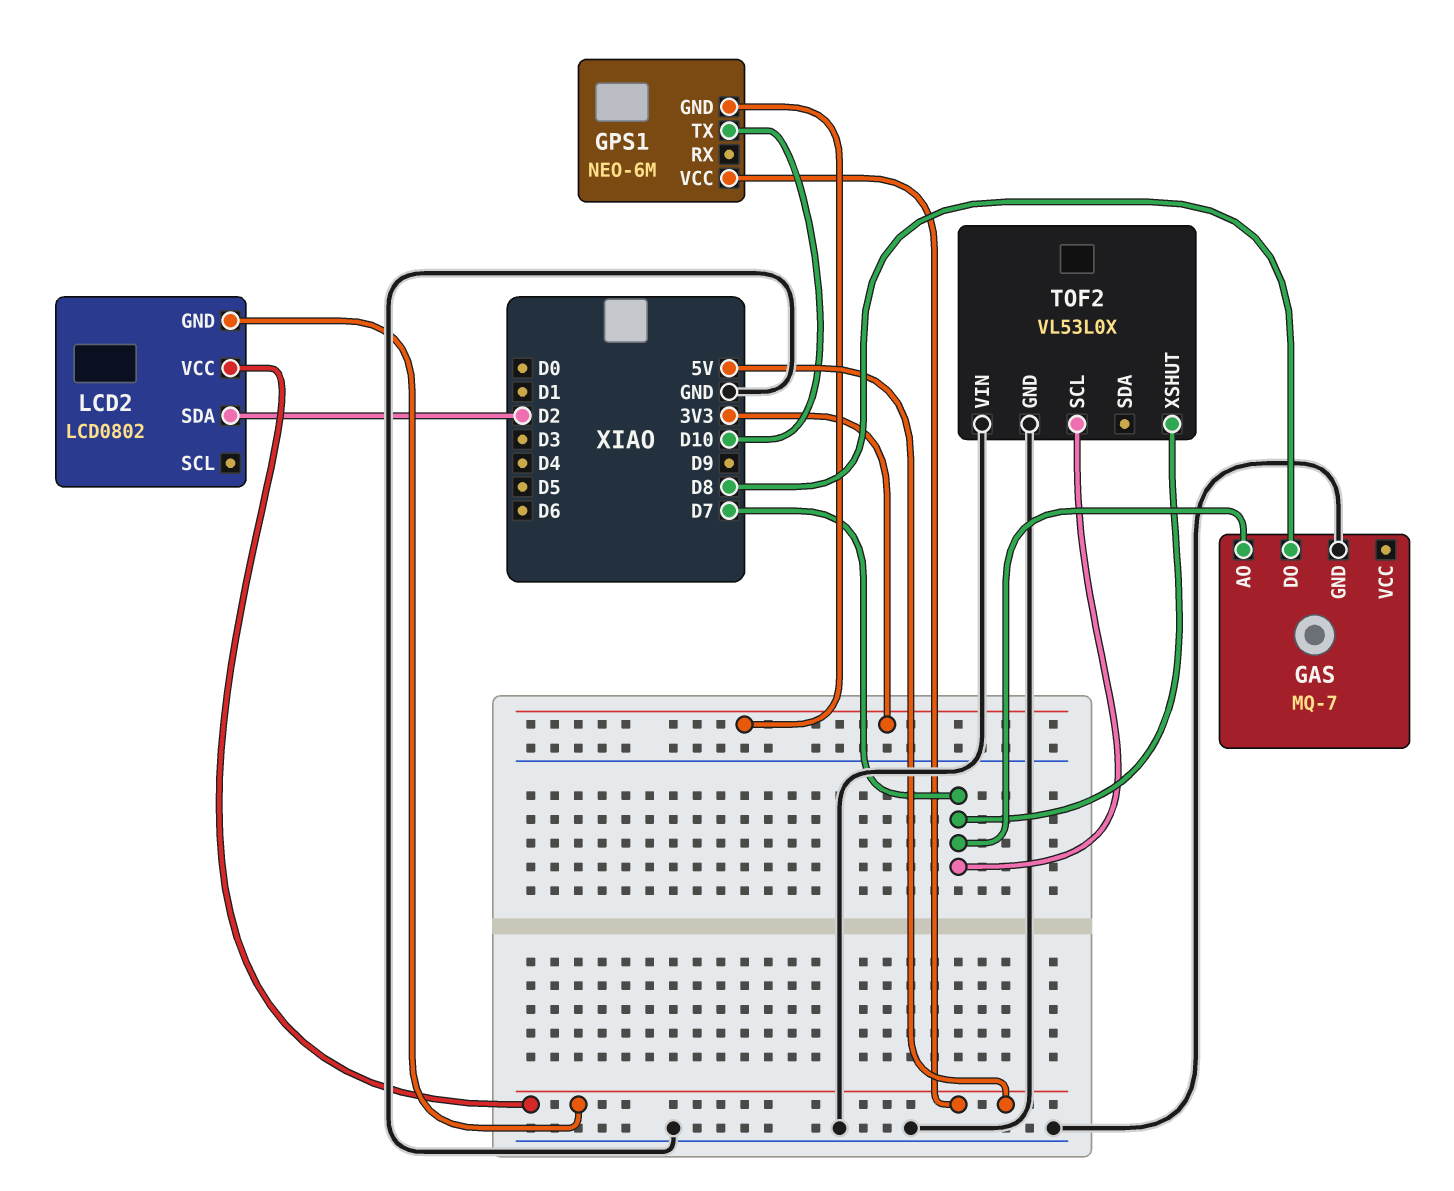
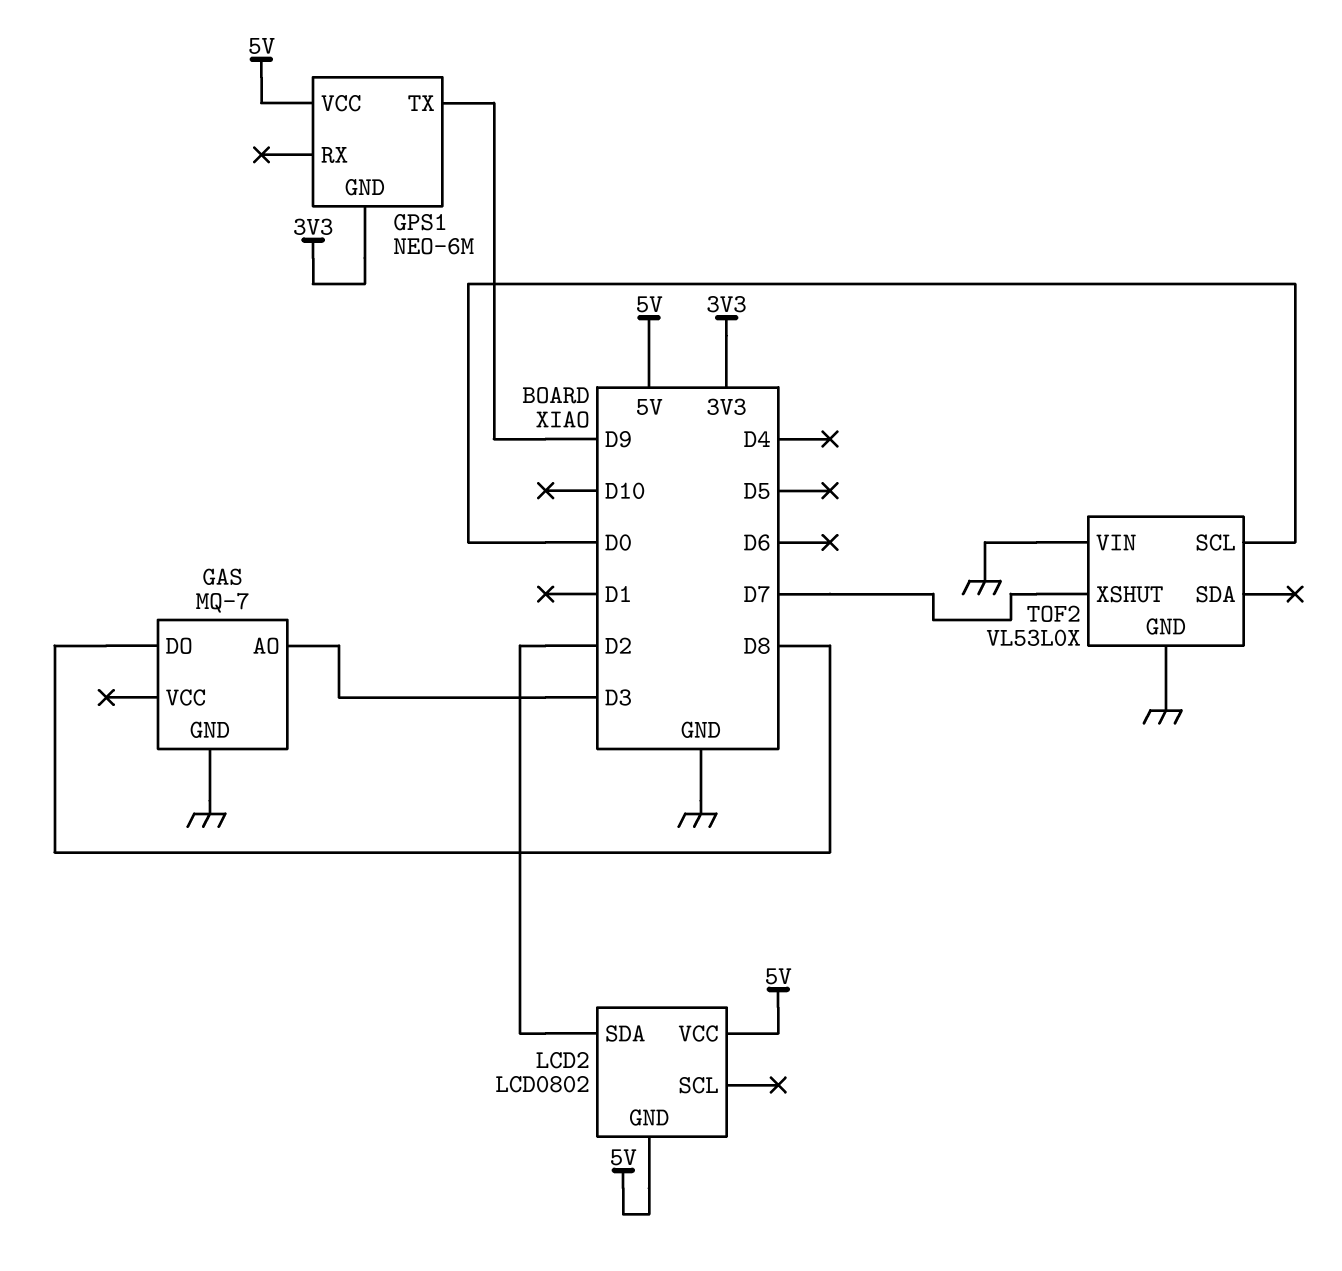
GAS pin AO: D7 -> D3
GPS1 pin TX: D10 -> D9
TOF2 pin SCL: D7 -> D0

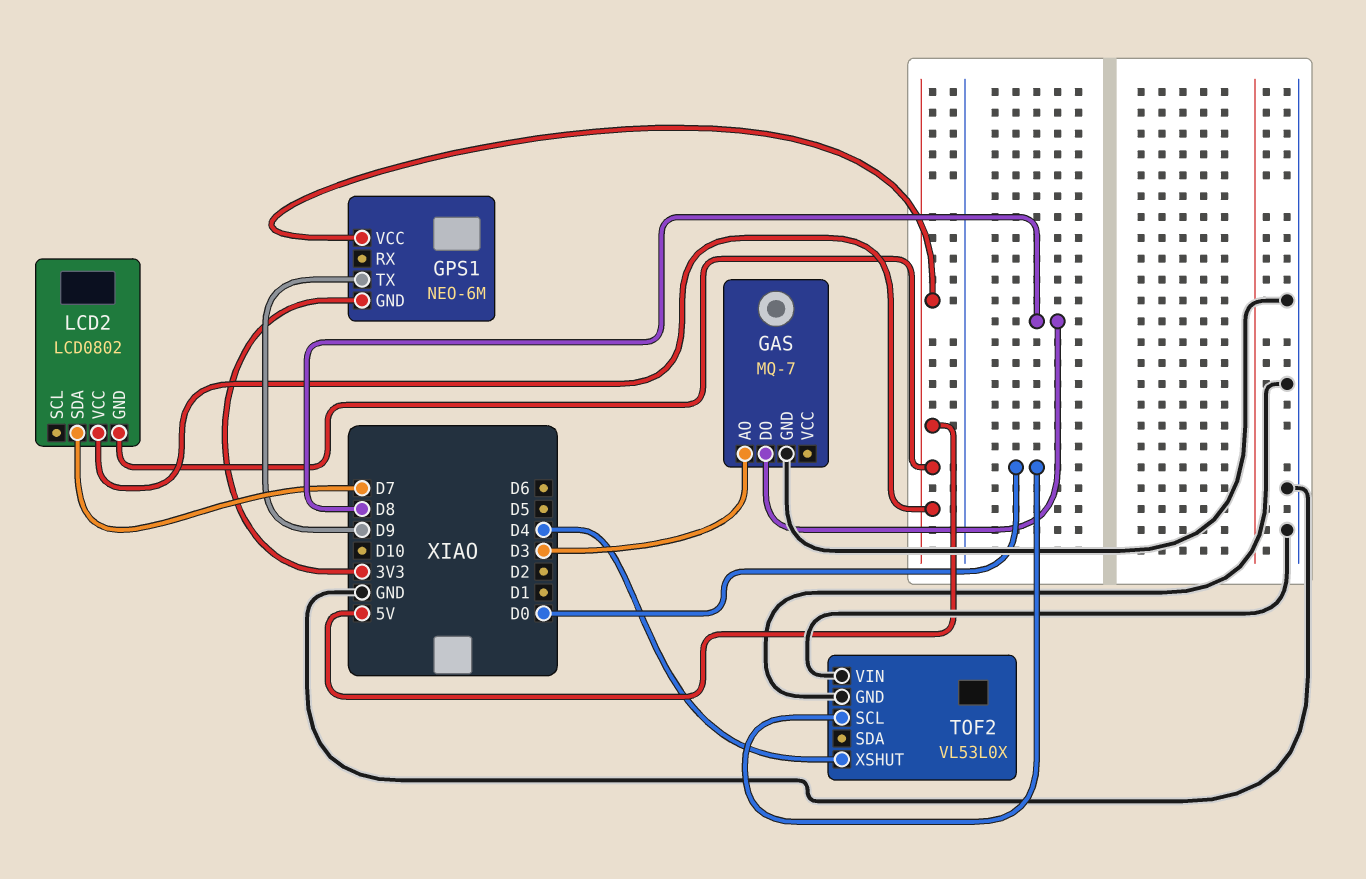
LCD2 pin SDA: D2 -> D7
TOF2 pin XSHUT: D7 -> D4

